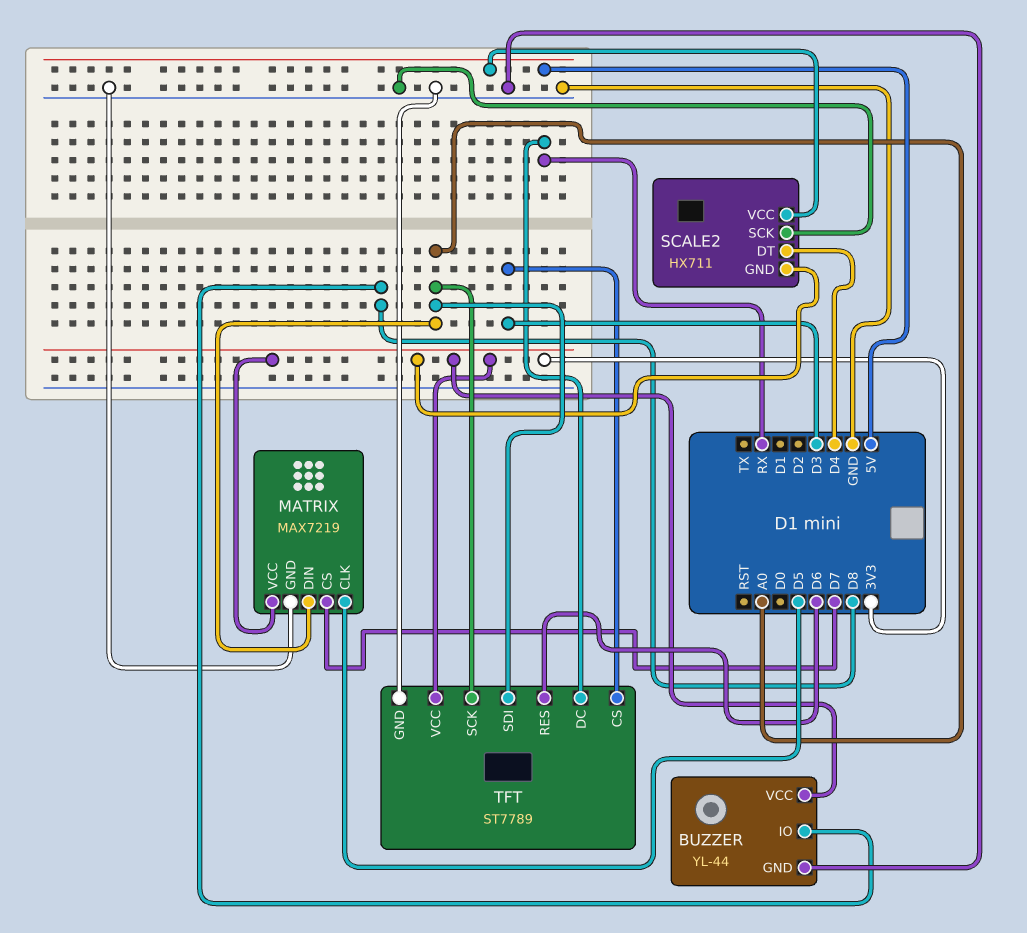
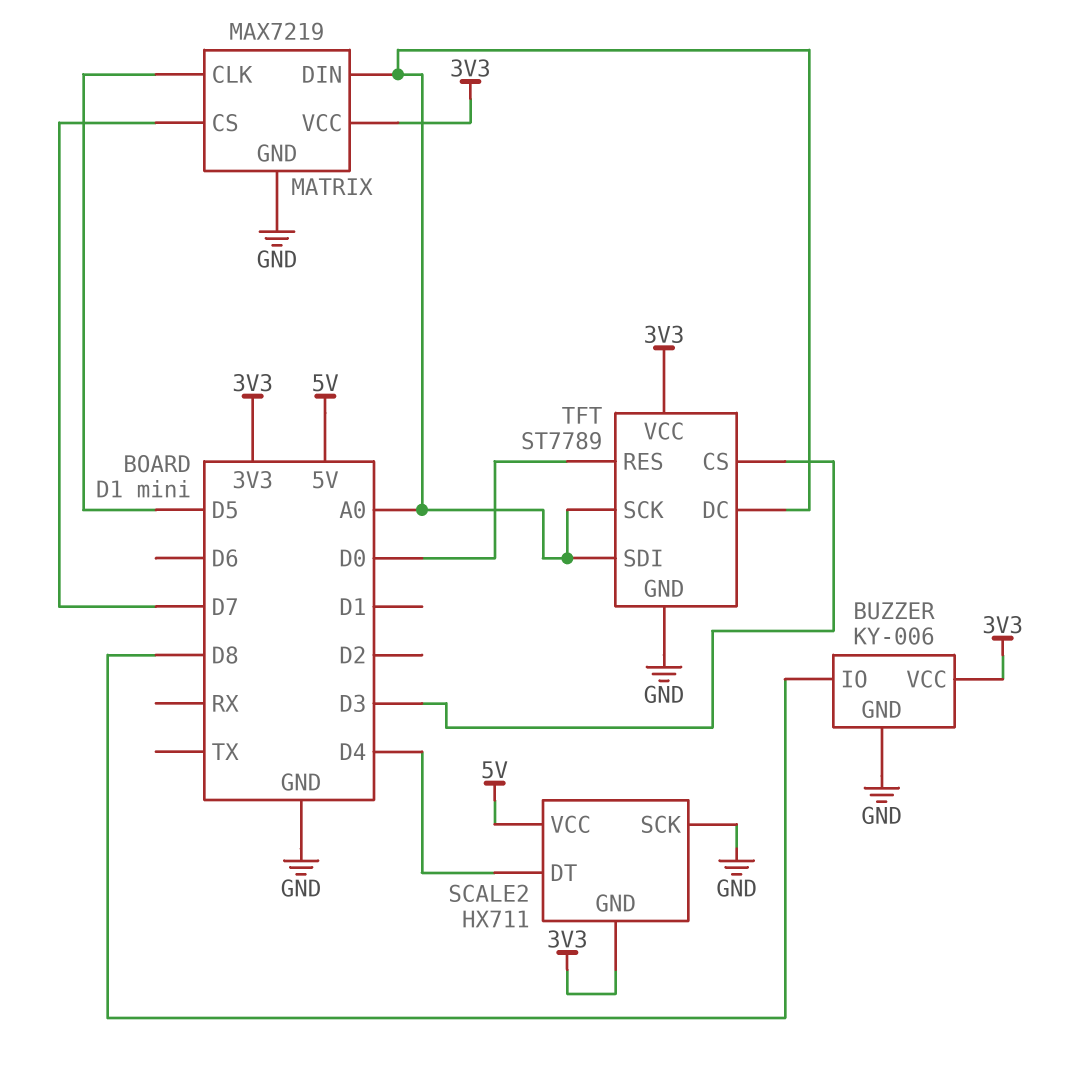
BUZZER: YL-44 -> KY-006
TFT pin DC: RX -> A0
TFT pin RES: D6 -> D0

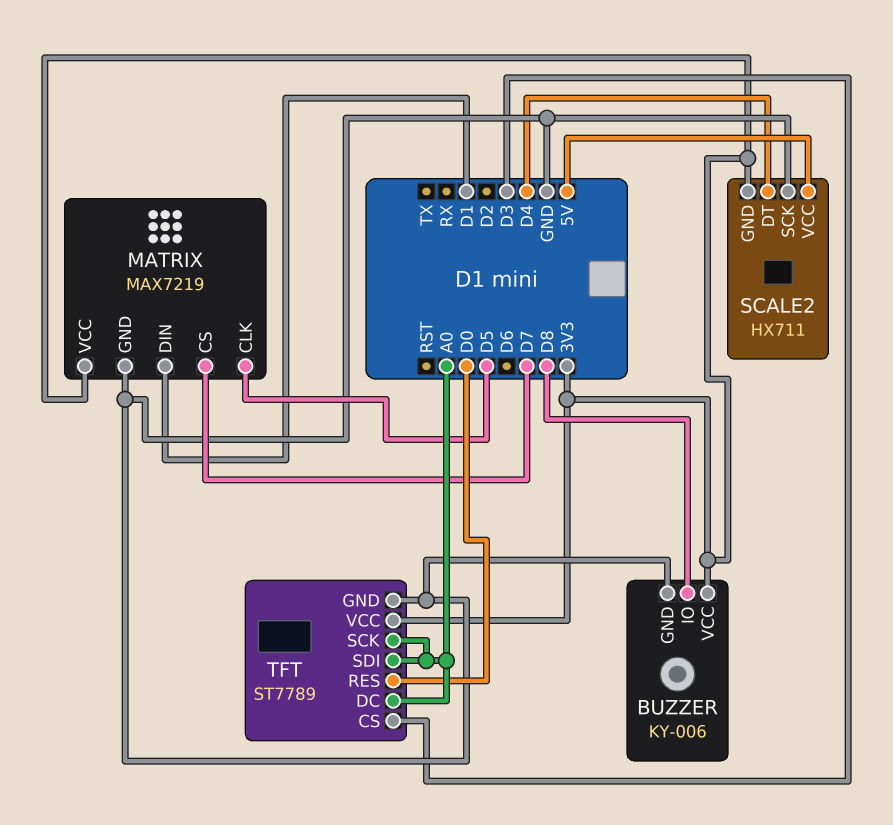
MATRIX pin DIN: A0 -> D1

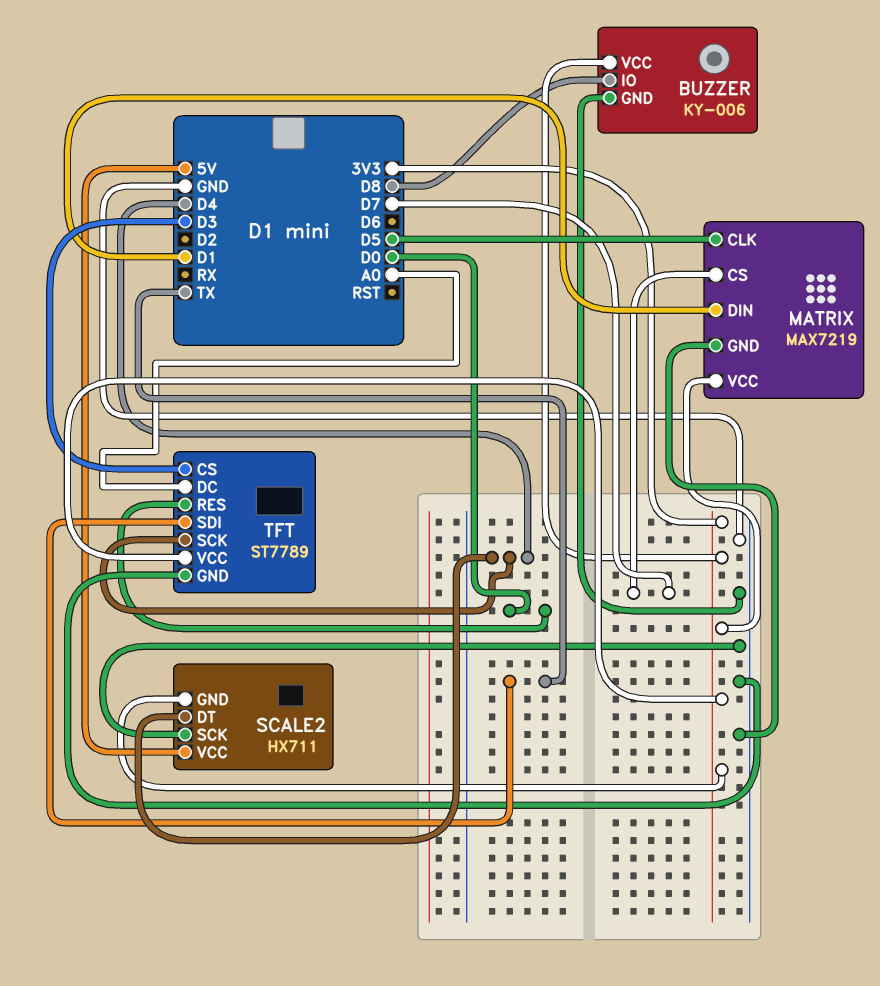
TFT pin SCK: A0 -> D4
TFT pin SDI: A0 -> TX

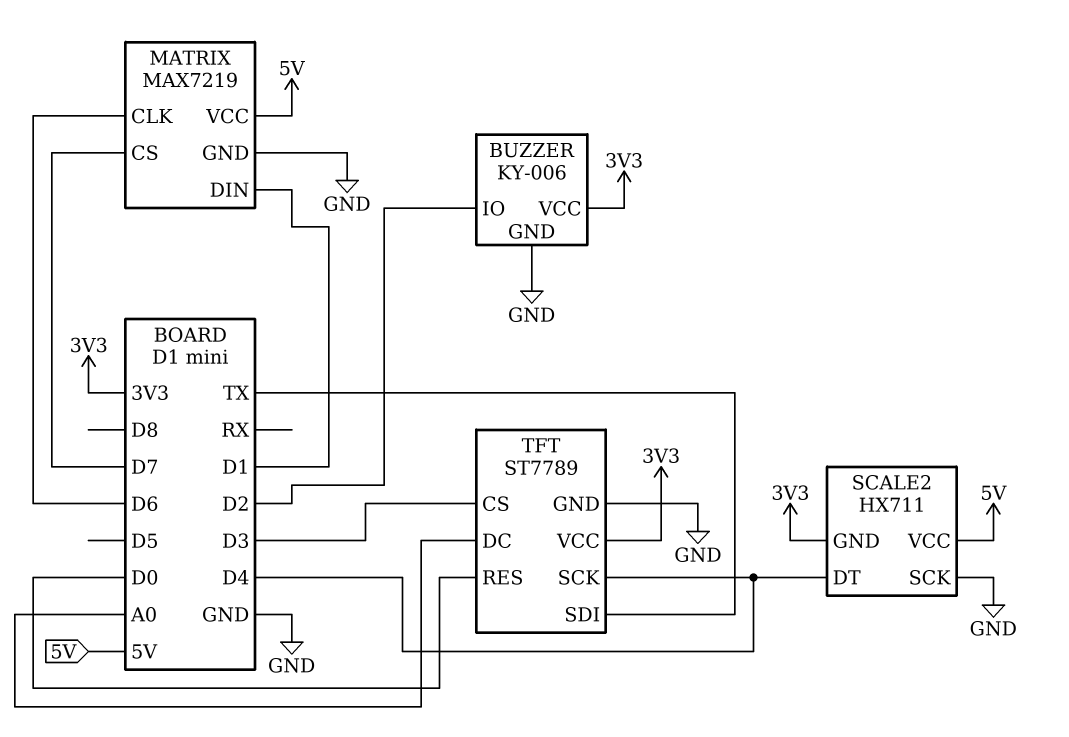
BUZZER pin IO: D8 -> D2
MATRIX pin CLK: D5 -> D6
MATRIX pin VCC: 3V3 -> 5V

